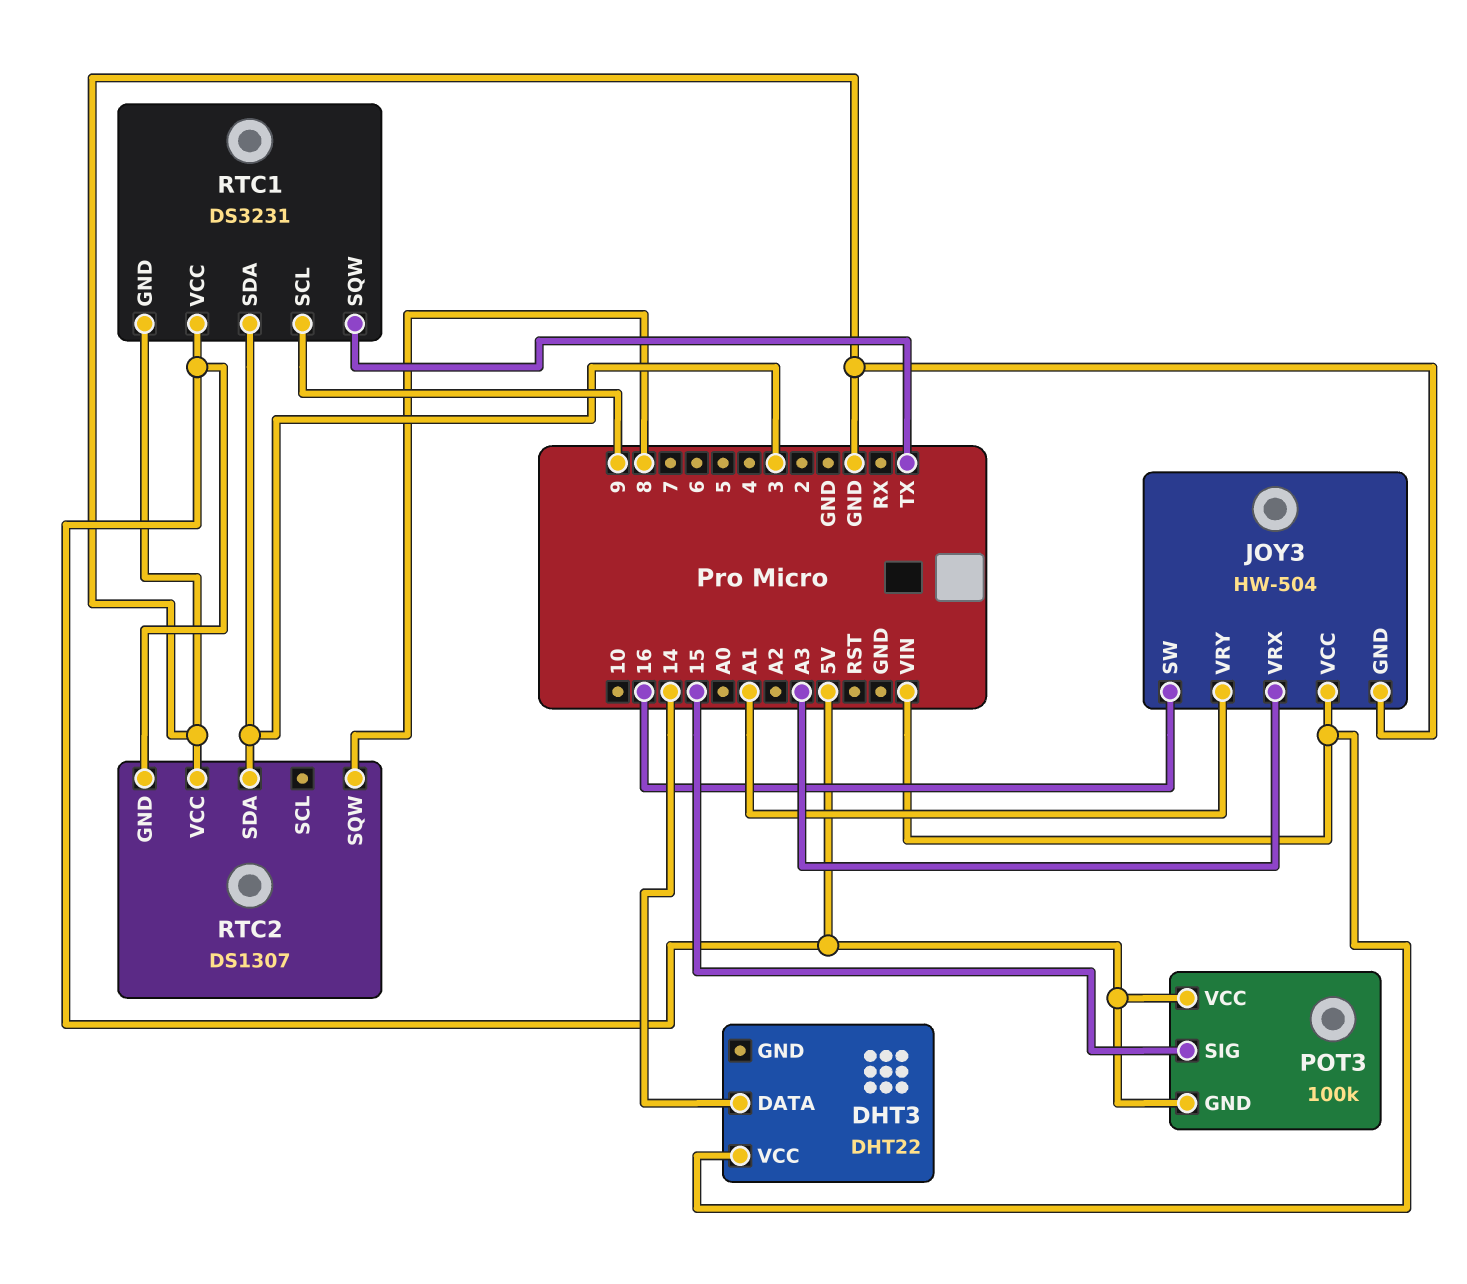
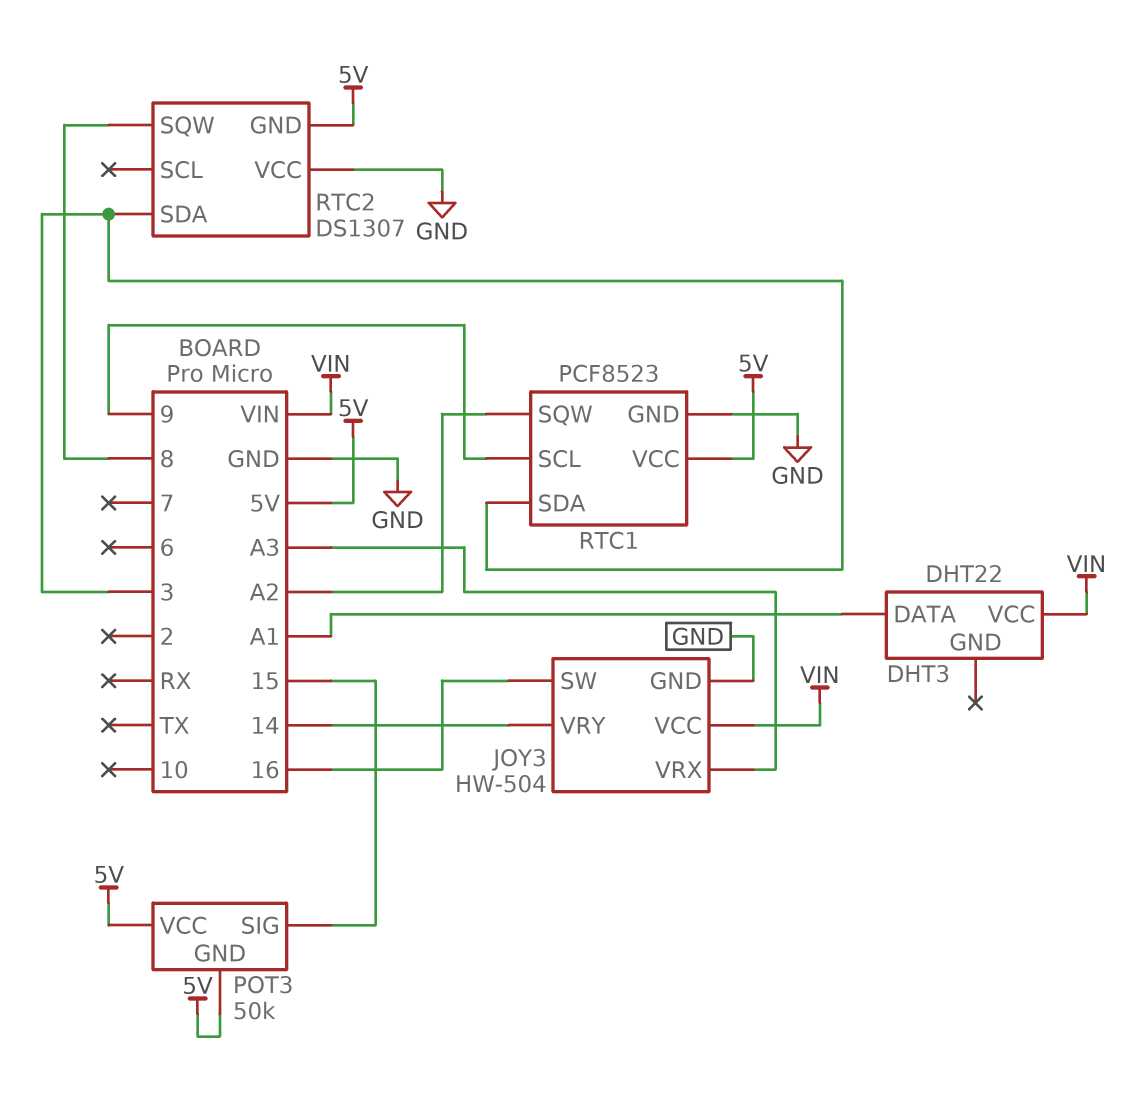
DHT3 pin DATA: 14 -> A1
JOY3 pin VRY: A1 -> 14
POT3: 100k -> 50k
RTC1: DS3231 -> PCF8523
RTC1 pin SQW: TX -> A2

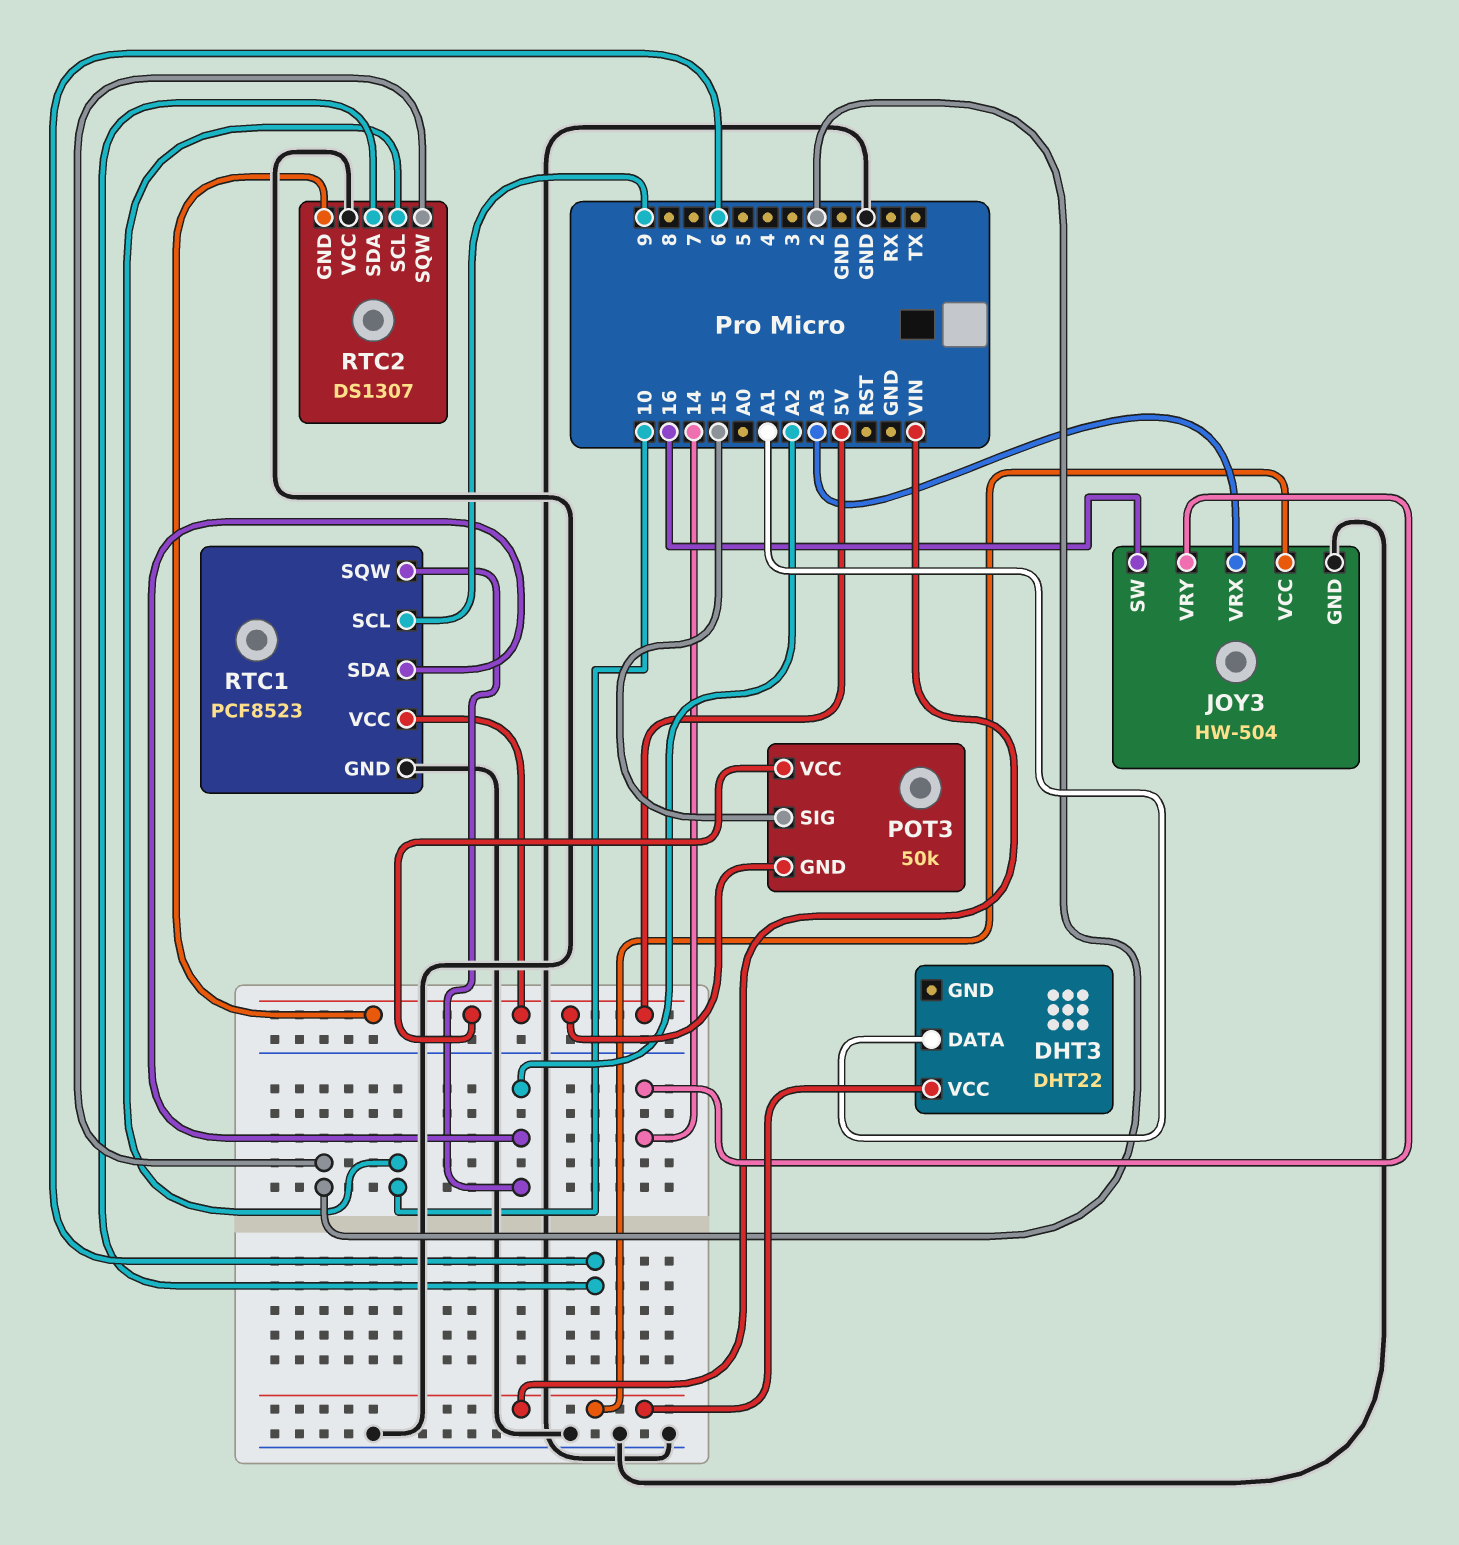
RTC1 pin SDA: 3 -> A2
RTC2 pin SCL: none -> 10
RTC2 pin SDA: 3 -> 6
RTC2 pin SQW: 8 -> 2

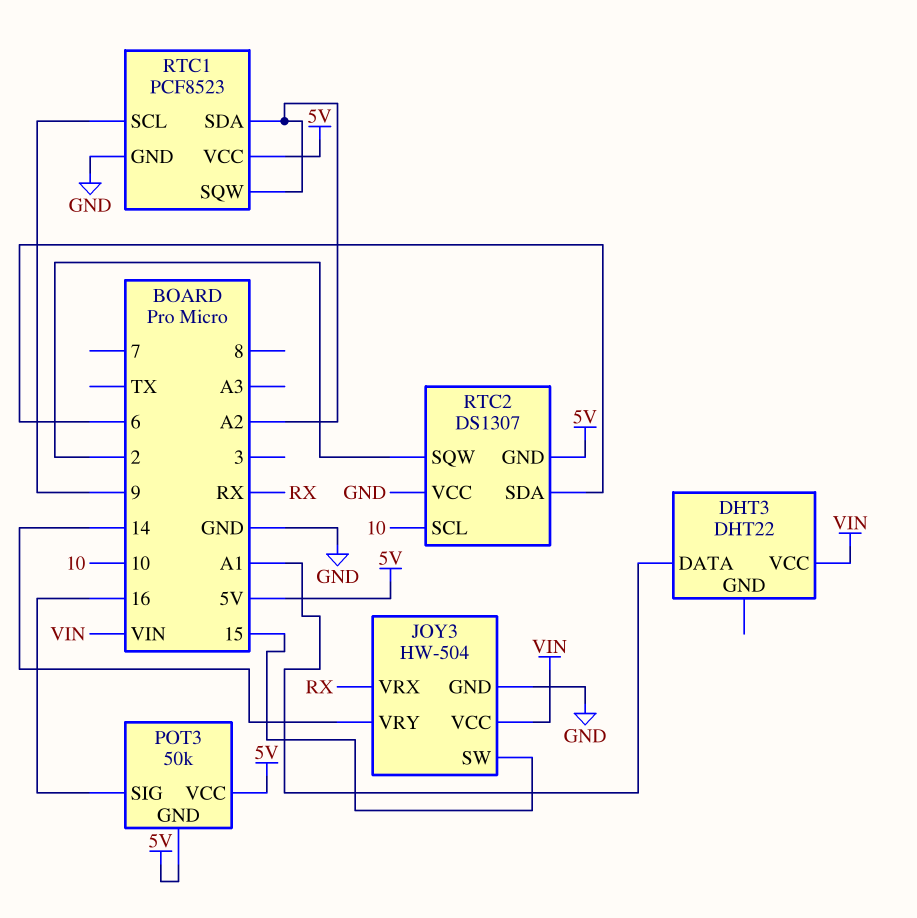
JOY3 pin SW: 16 -> 15
JOY3 pin VRX: A3 -> RX
POT3 pin SIG: 15 -> 16

